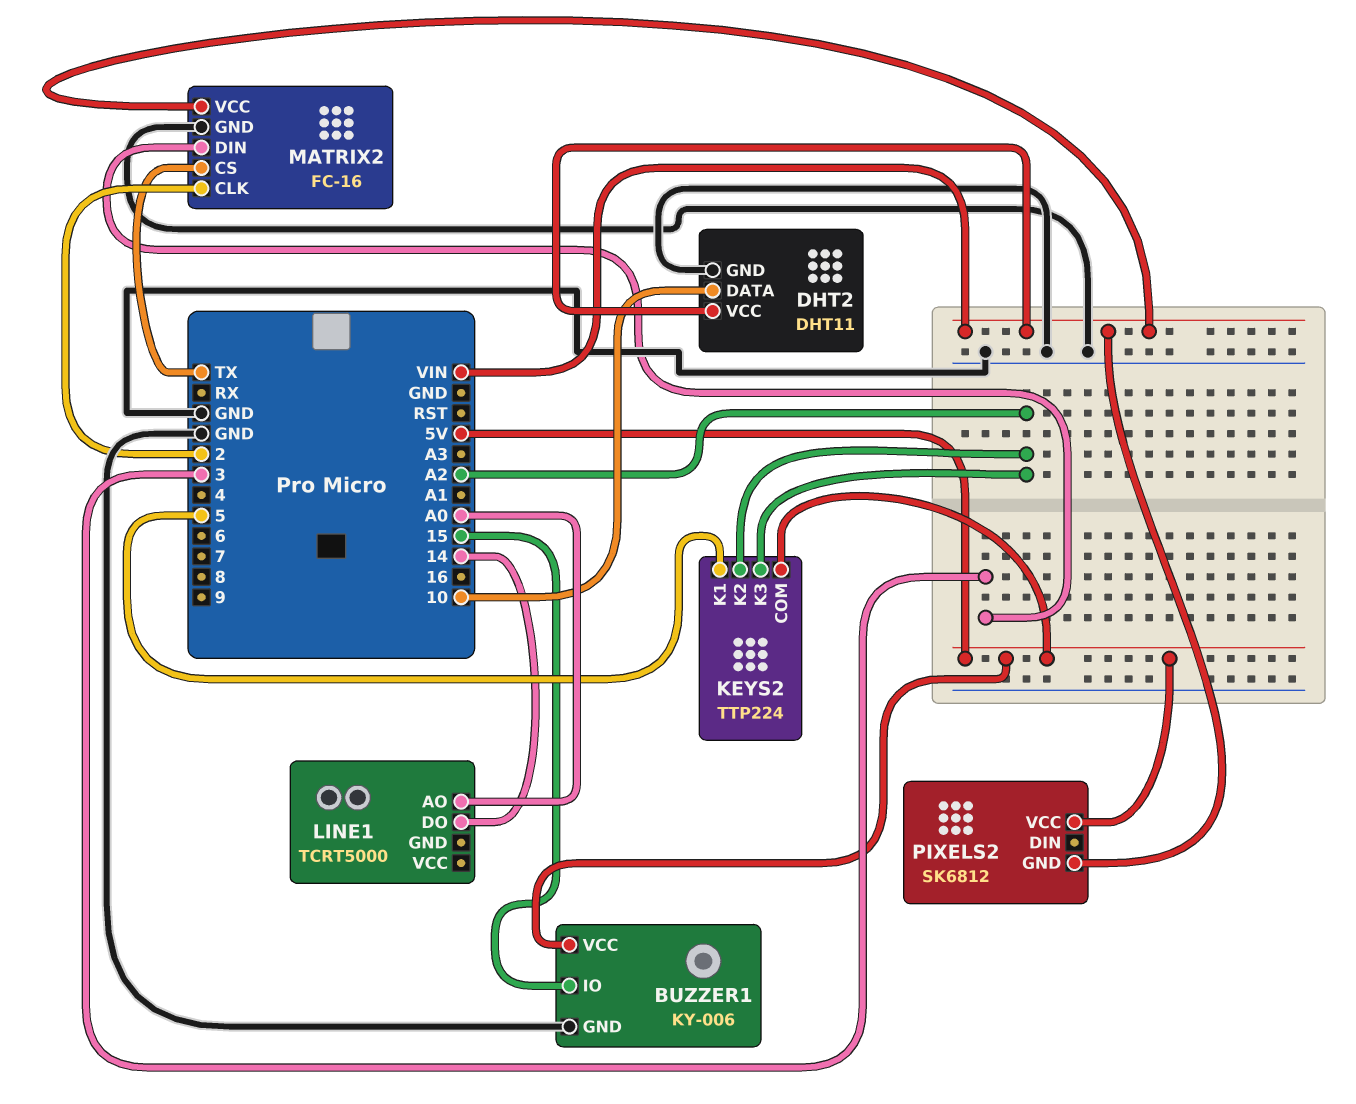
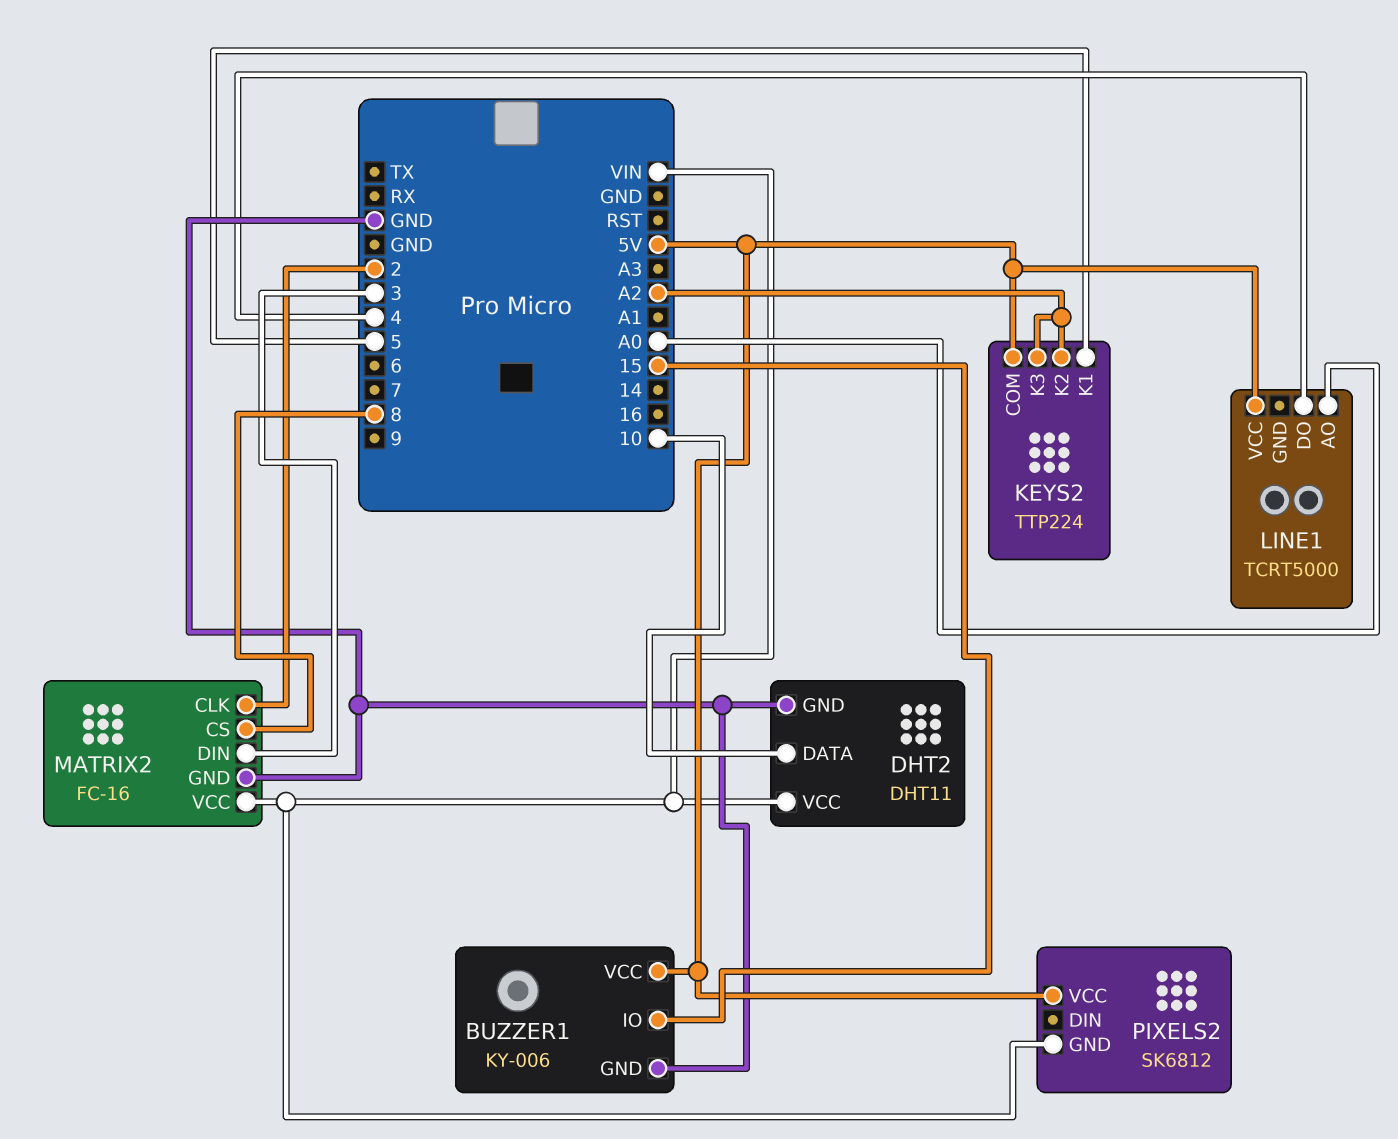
LINE1 pin DO: 14 -> 4
LINE1 pin VCC: none -> 5V
MATRIX2 pin CS: TX -> 8

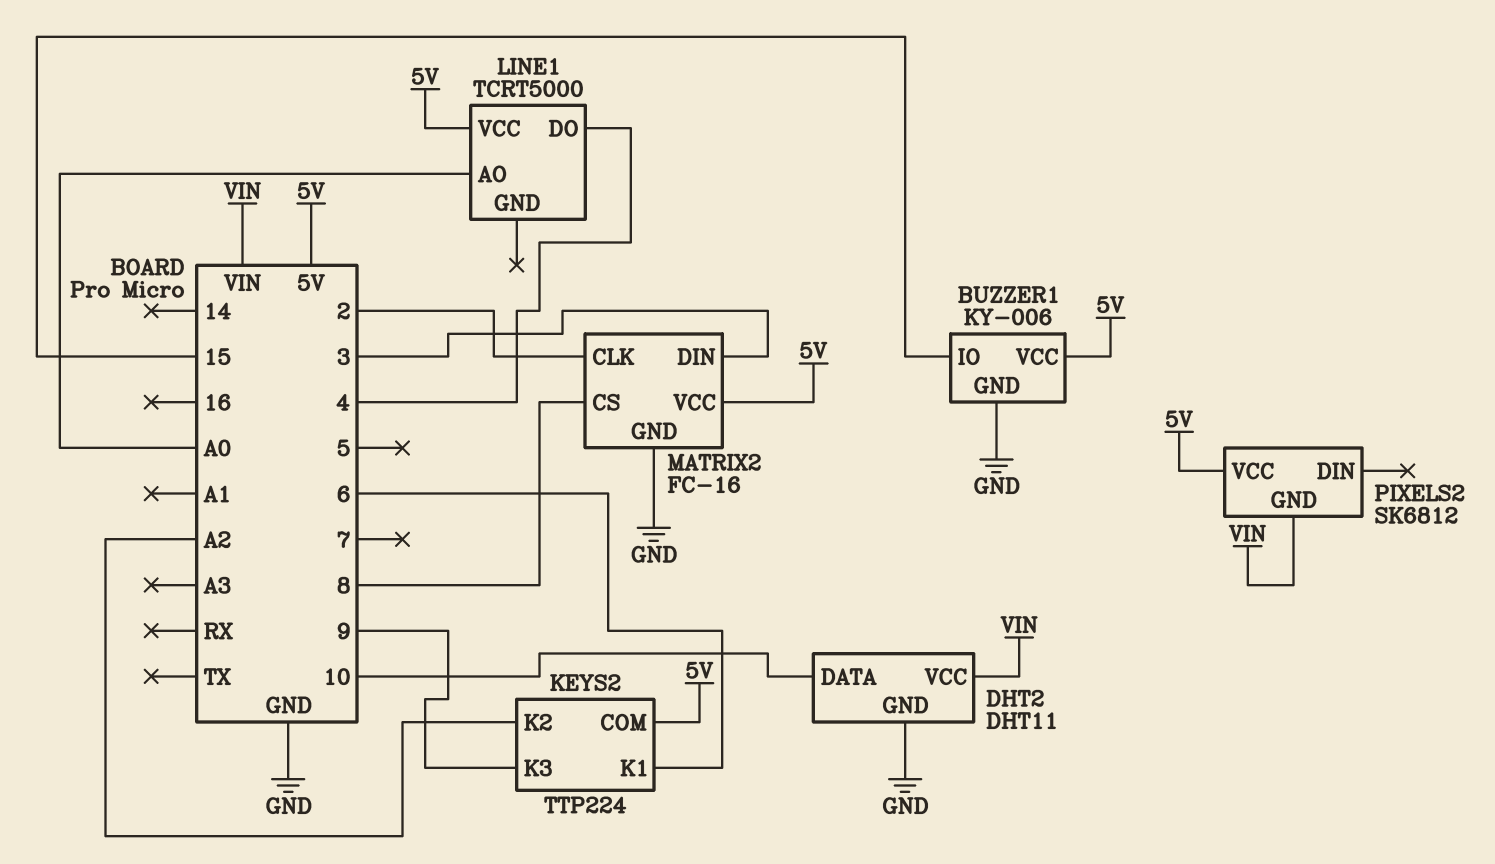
KEYS2 pin K1: 5 -> 6
KEYS2 pin K3: A2 -> 9
MATRIX2 pin VCC: VIN -> 5V

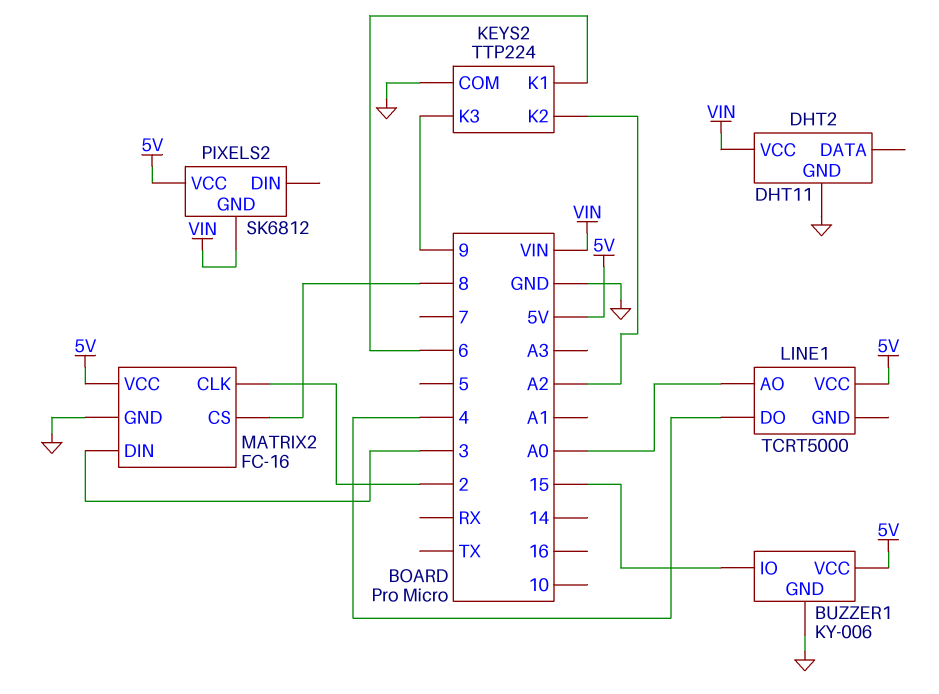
DHT2 pin DATA: 10 -> none
KEYS2 pin COM: 5V -> GND

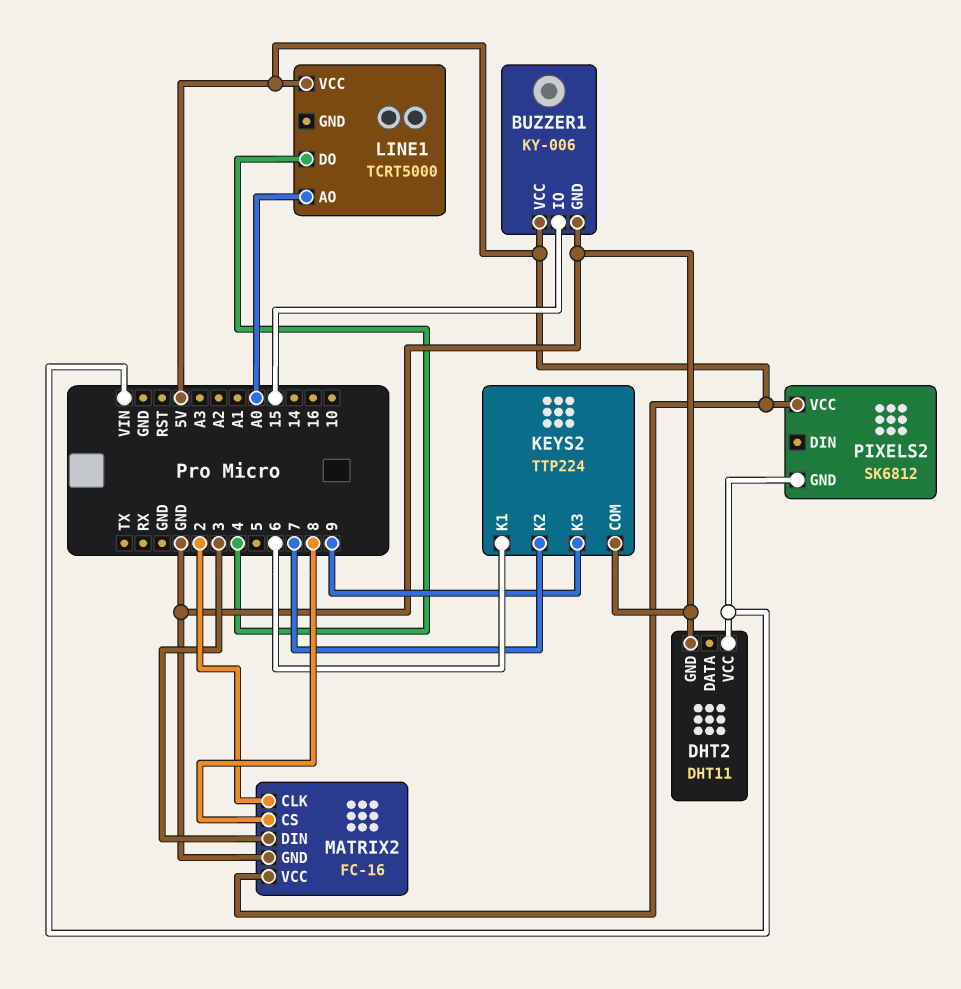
KEYS2 pin K2: A2 -> 7

